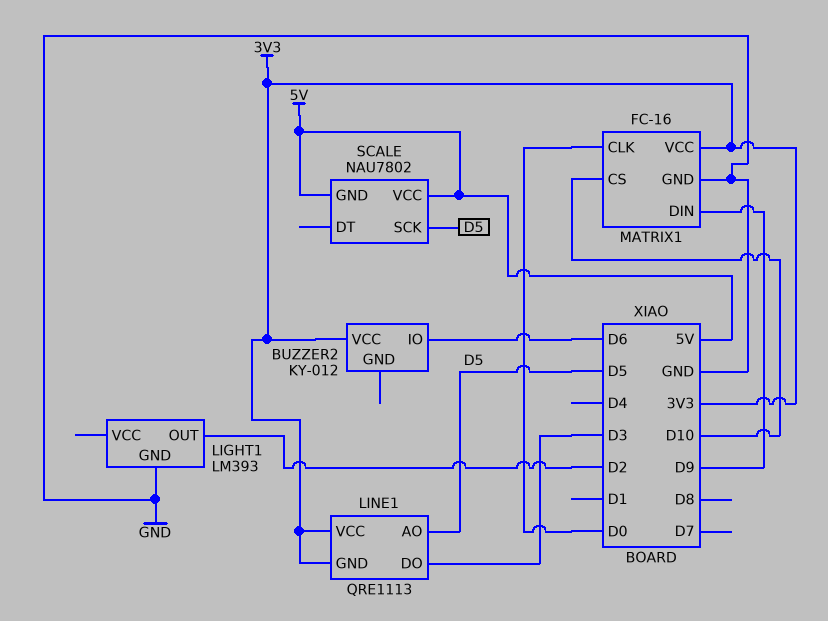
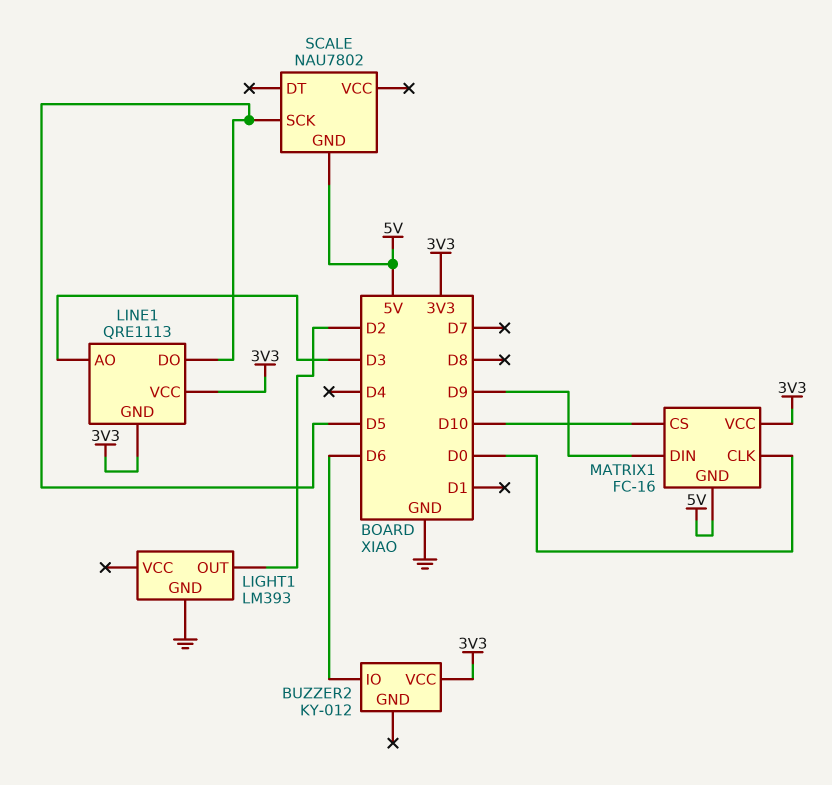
LINE1 pin AO: D5 -> D3
LINE1 pin DO: D3 -> D5
MATRIX1 pin GND: GND -> 5V
SCALE pin VCC: 5V -> none

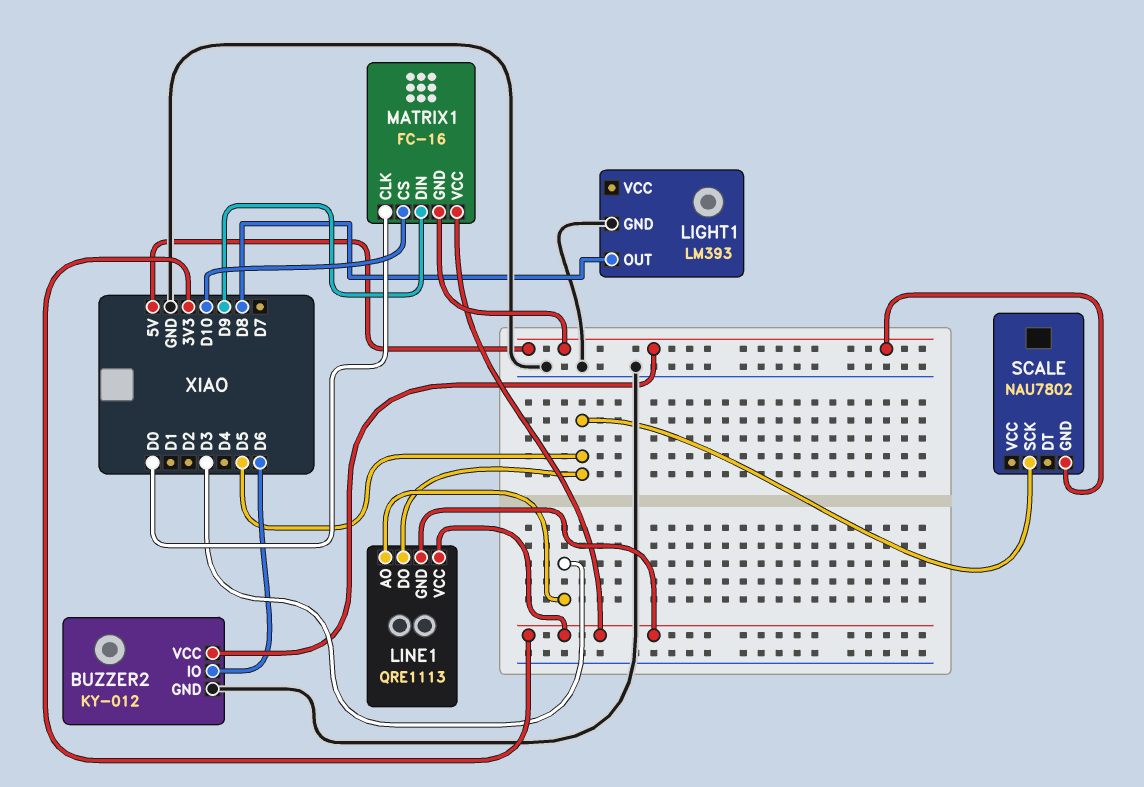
BUZZER2 pin GND: none -> GND
BUZZER2 pin VCC: 3V3 -> 5V
LIGHT1 pin OUT: D2 -> D8

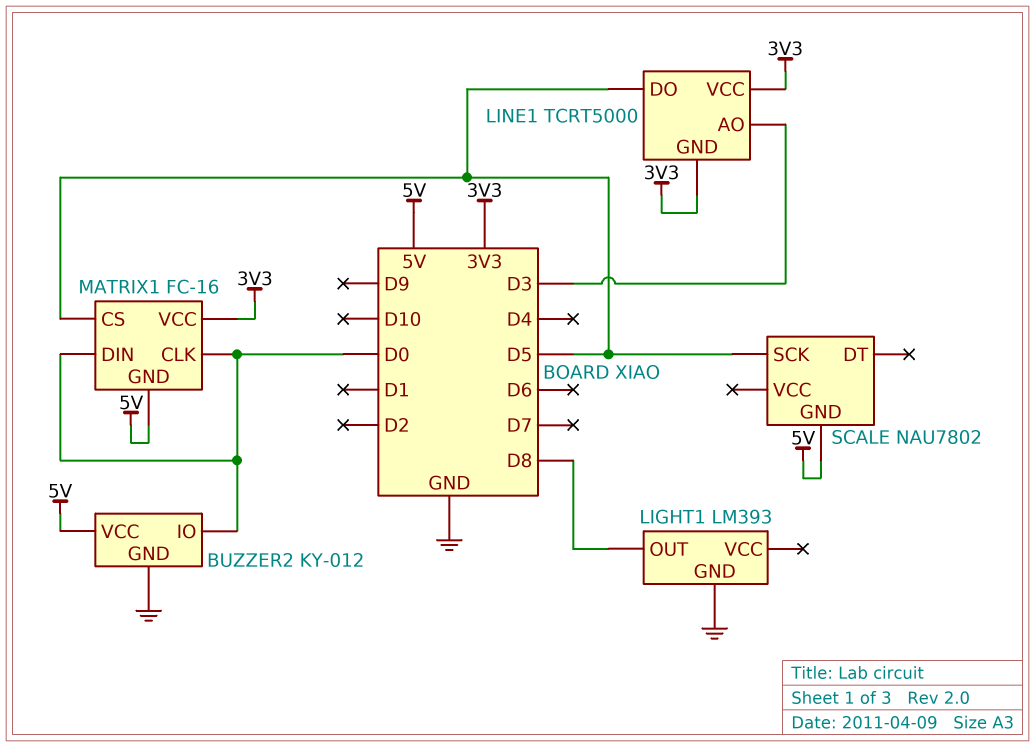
BUZZER2 pin IO: D6 -> D0
LINE1: QRE1113 -> TCRT5000
MATRIX1 pin CS: D10 -> D5
MATRIX1 pin DIN: D9 -> D0

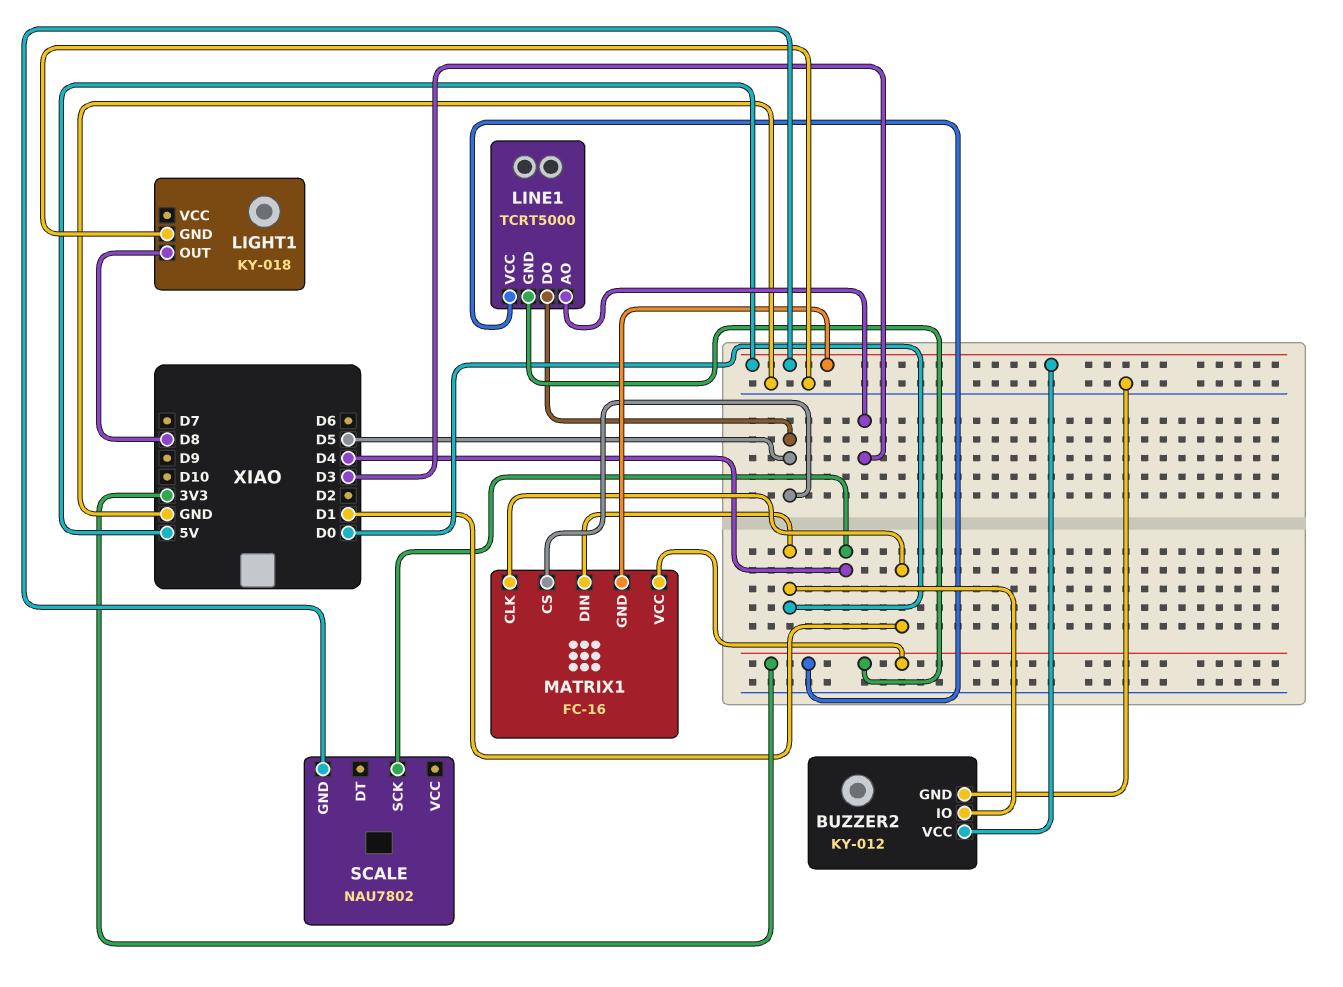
LIGHT1: LM393 -> KY-018
MATRIX1 pin CLK: D0 -> D1
SCALE pin SCK: D5 -> D4

